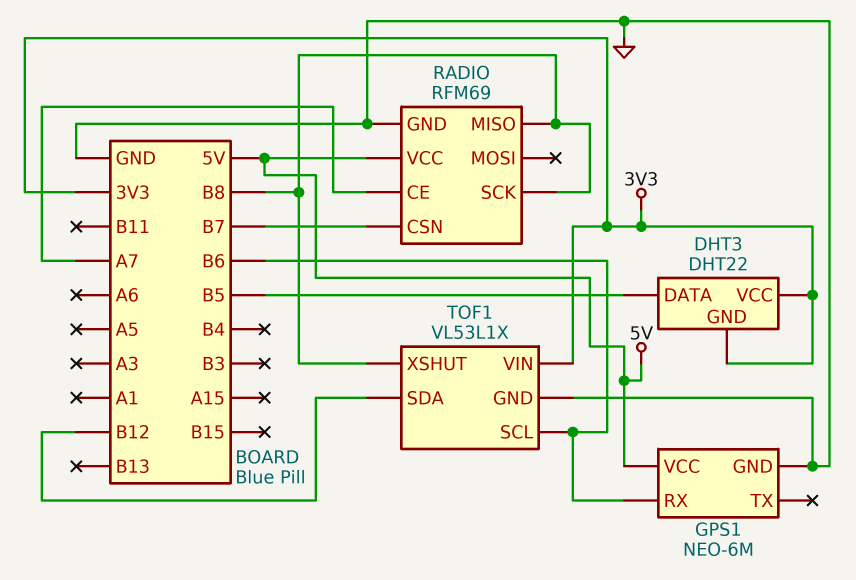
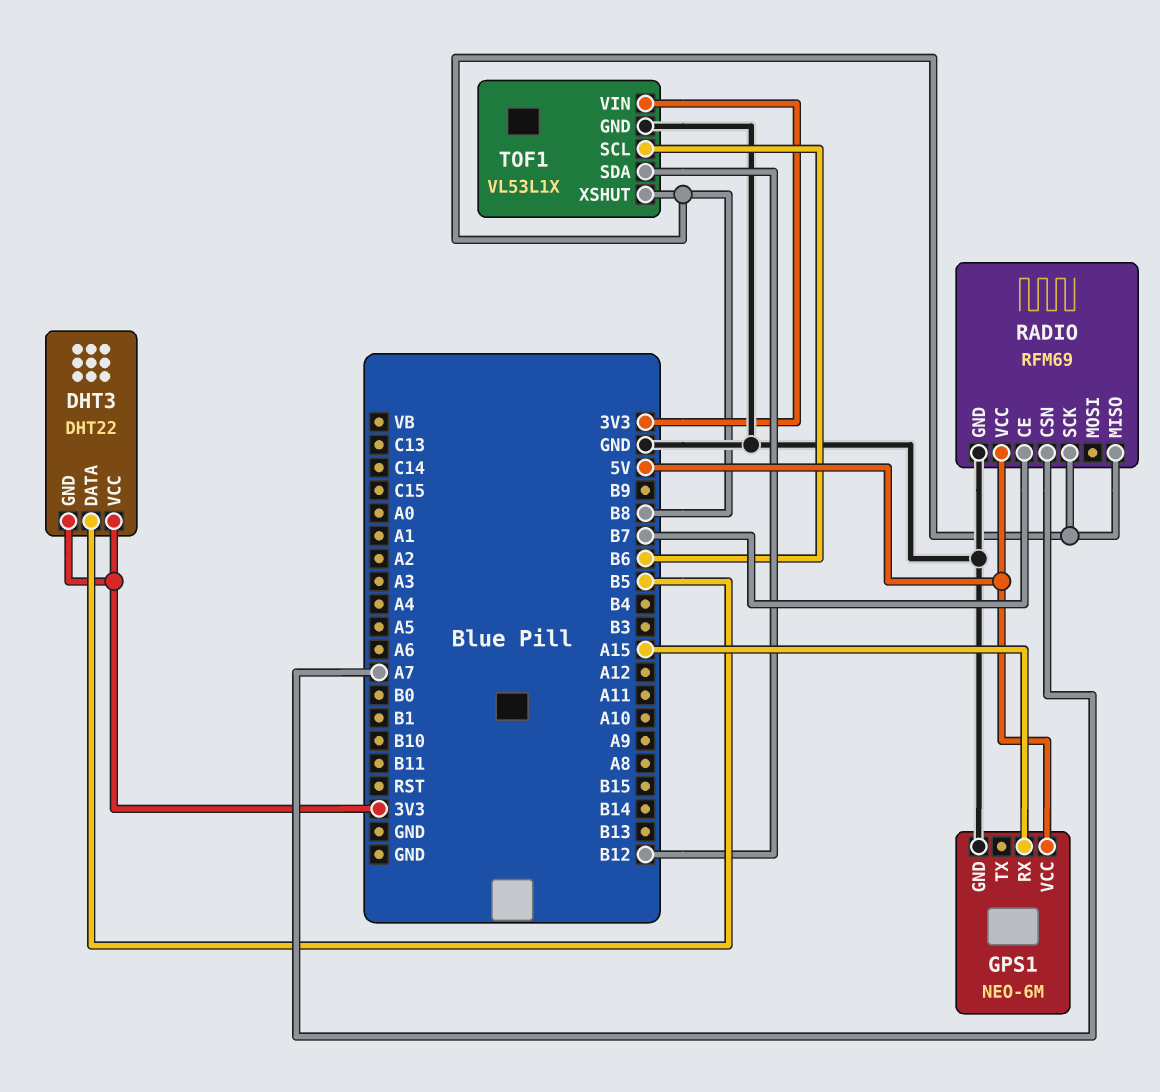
GPS1 pin RX: B6 -> A15
RADIO pin CE: A7 -> B7
RADIO pin CSN: B7 -> A7

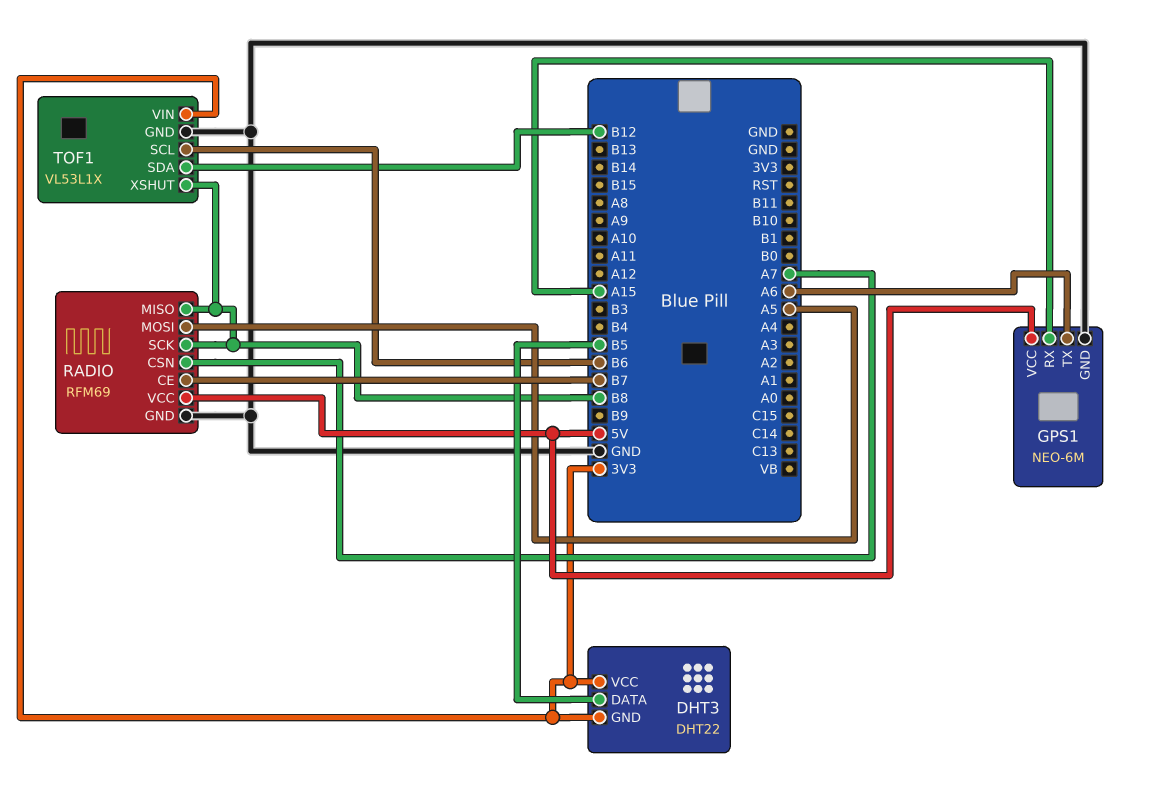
GPS1 pin TX: none -> A6
RADIO pin MOSI: none -> A5

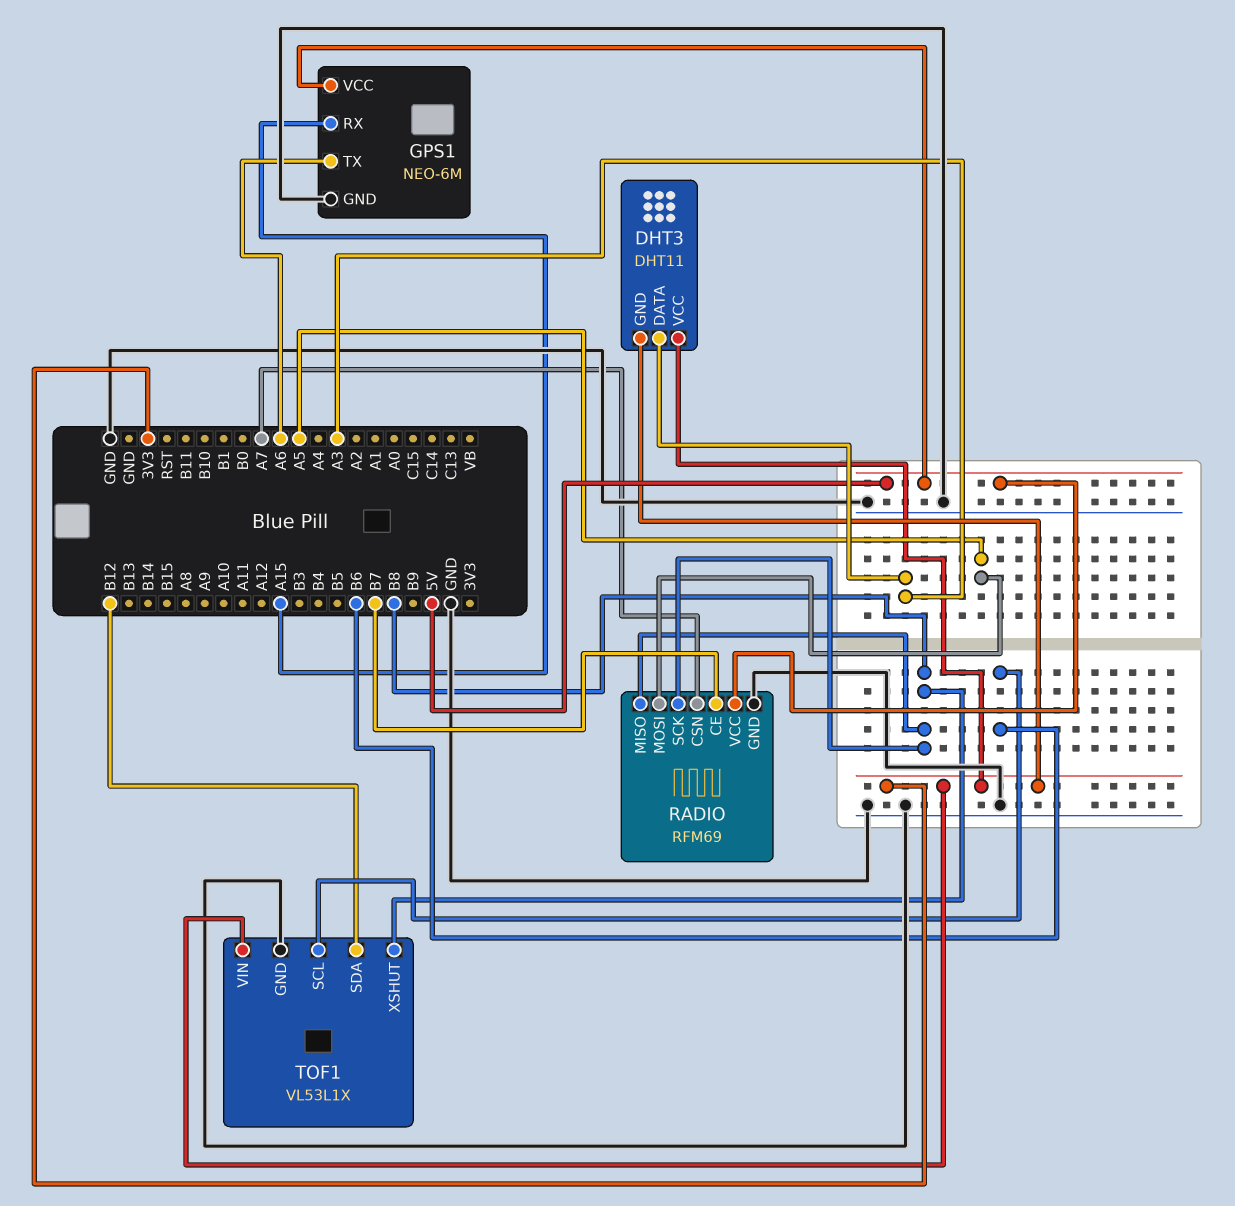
DHT3: DHT22 -> DHT11
DHT3 pin DATA: B5 -> A3

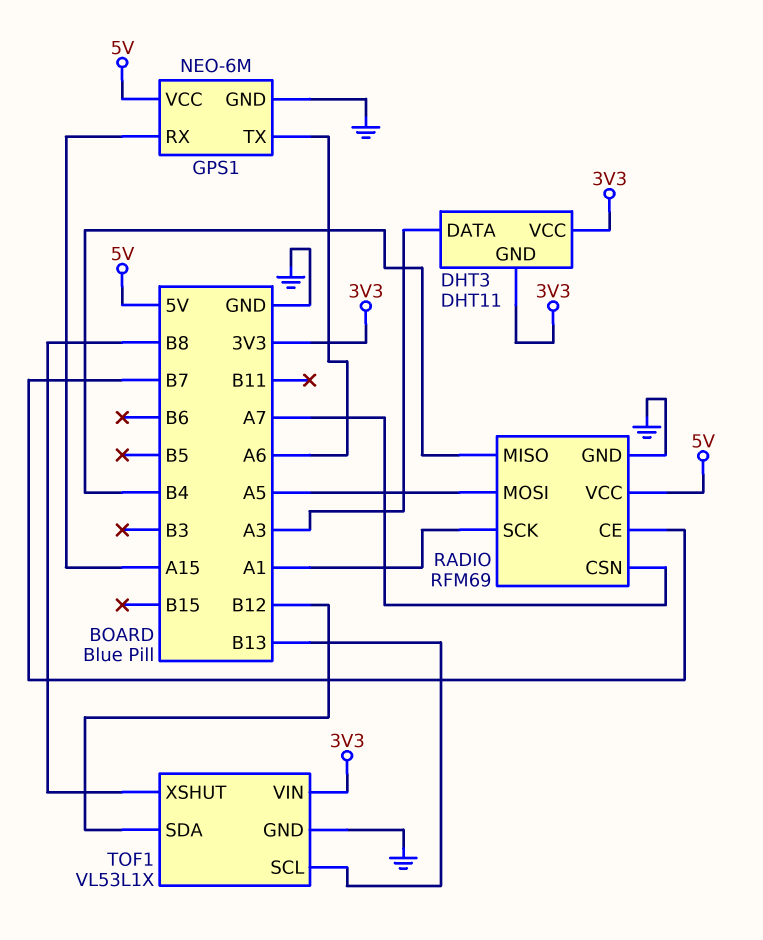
RADIO pin MISO: B8 -> B4
RADIO pin SCK: B8 -> A1
TOF1 pin SCL: B6 -> B13

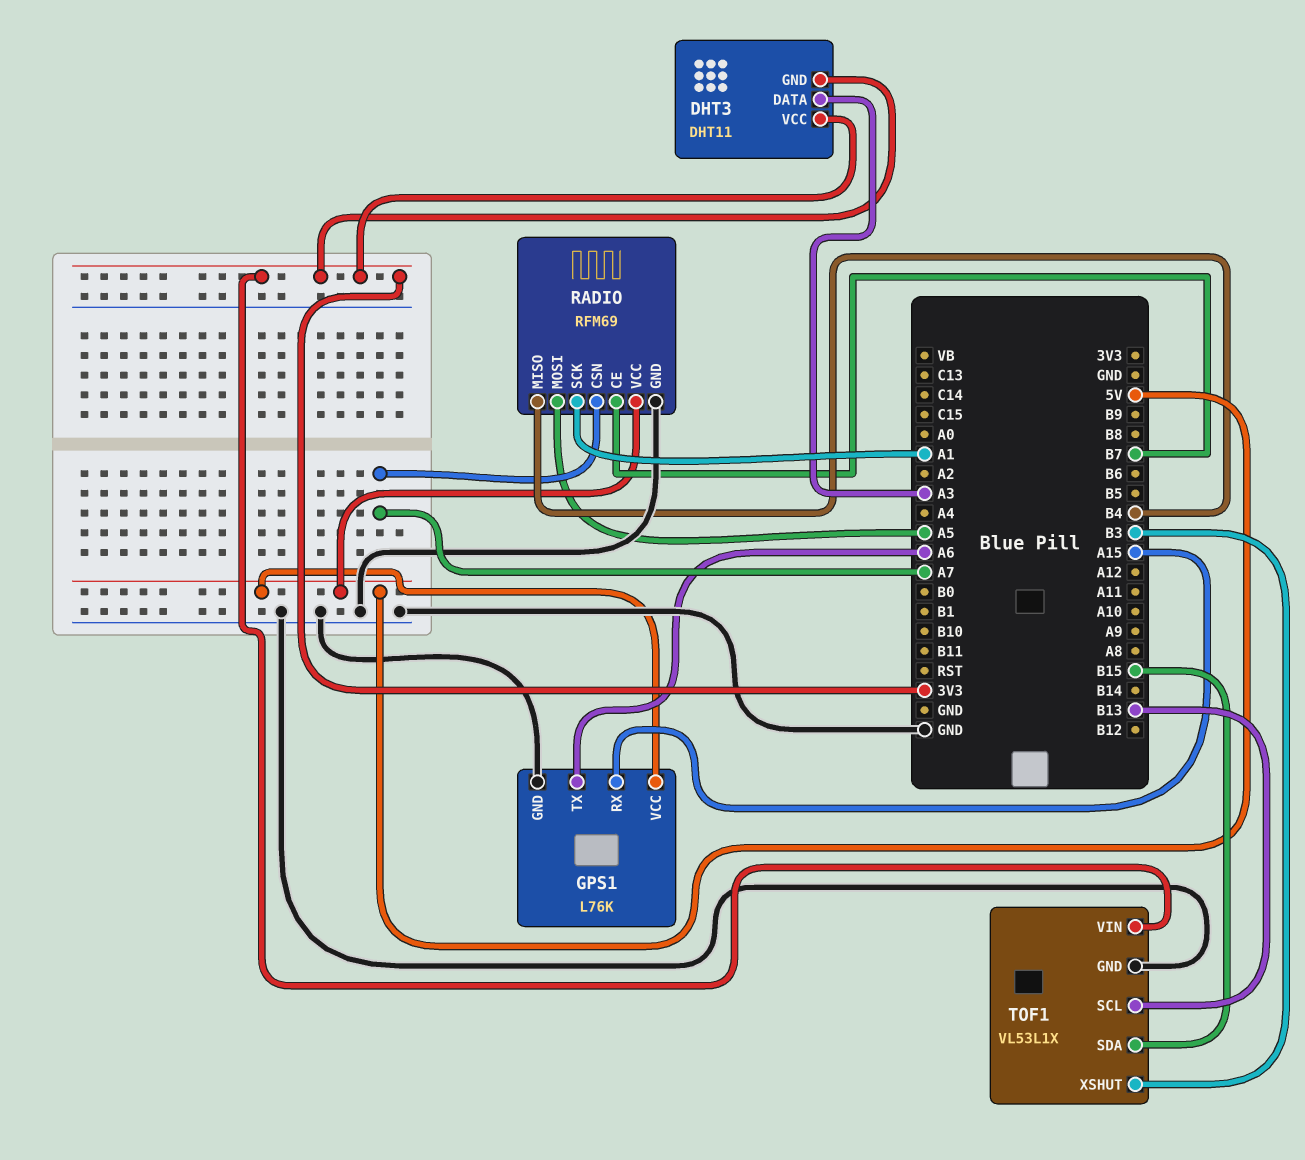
GPS1: NEO-6M -> L76K
TOF1 pin SDA: B12 -> B15
TOF1 pin XSHUT: B8 -> B3

